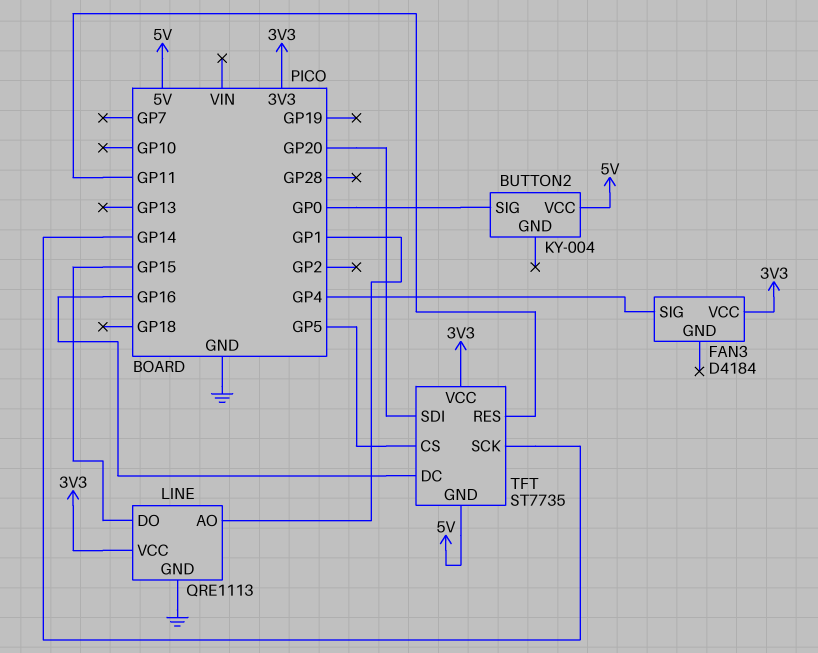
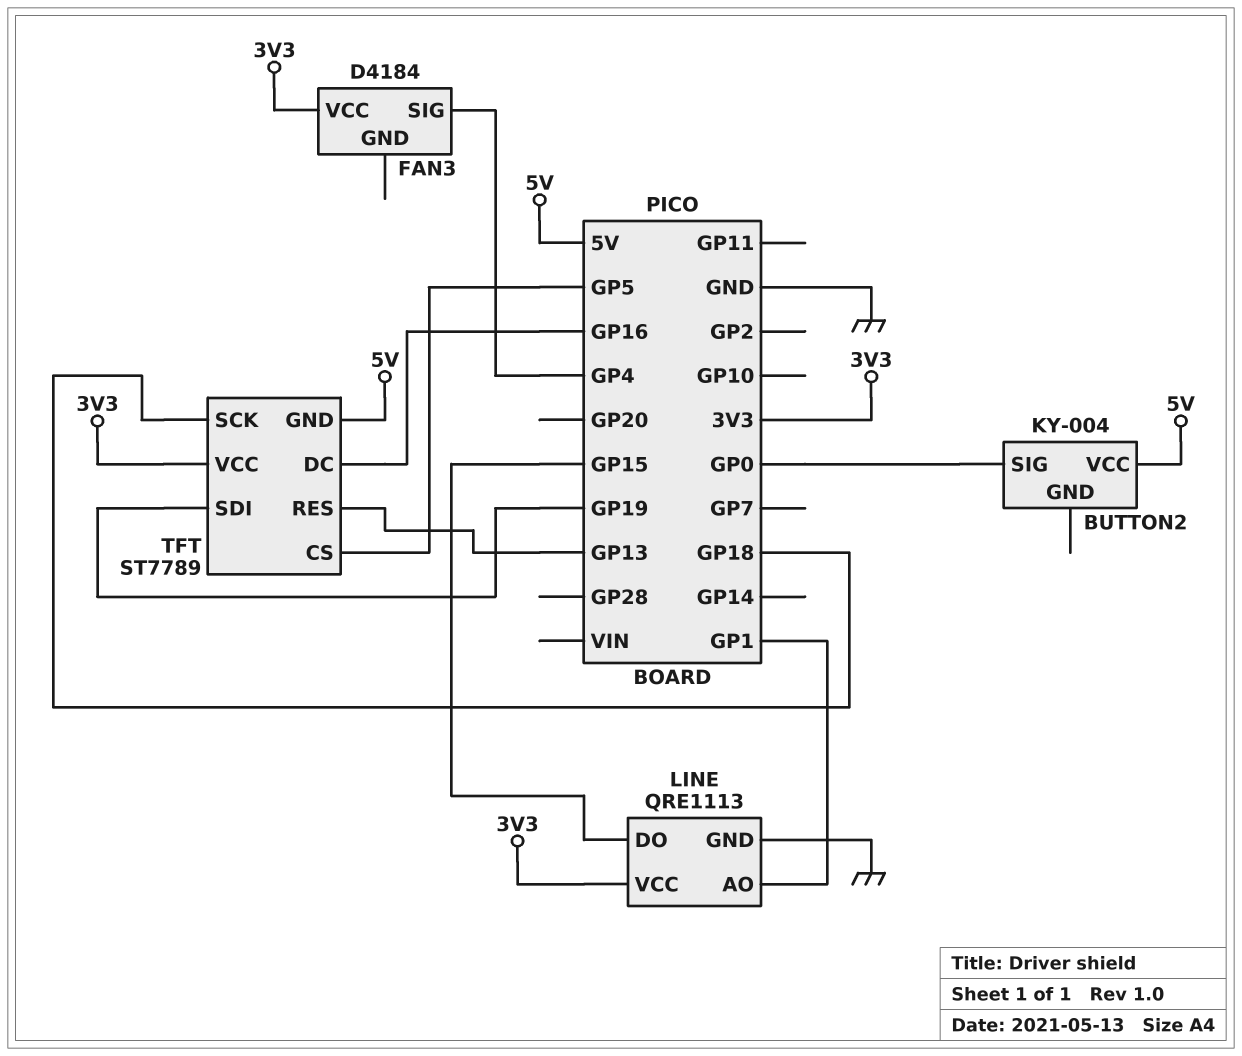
TFT: ST7735 -> ST7789
TFT pin RES: GP11 -> GP13
TFT pin SCK: GP14 -> GP18
TFT pin SDI: GP20 -> GP19

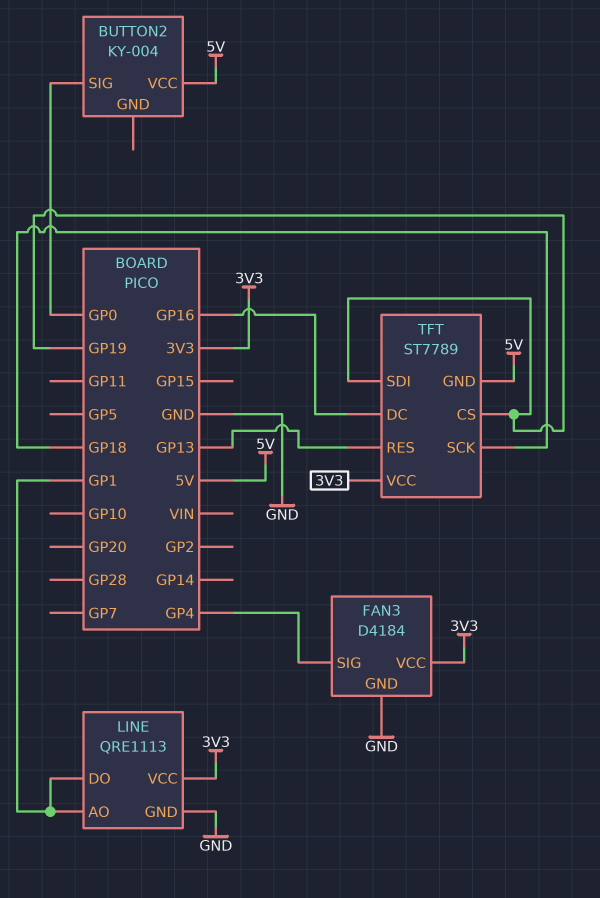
FAN3 pin GND: none -> GND
LINE pin DO: GP15 -> GP1
TFT pin CS: GP5 -> GP19

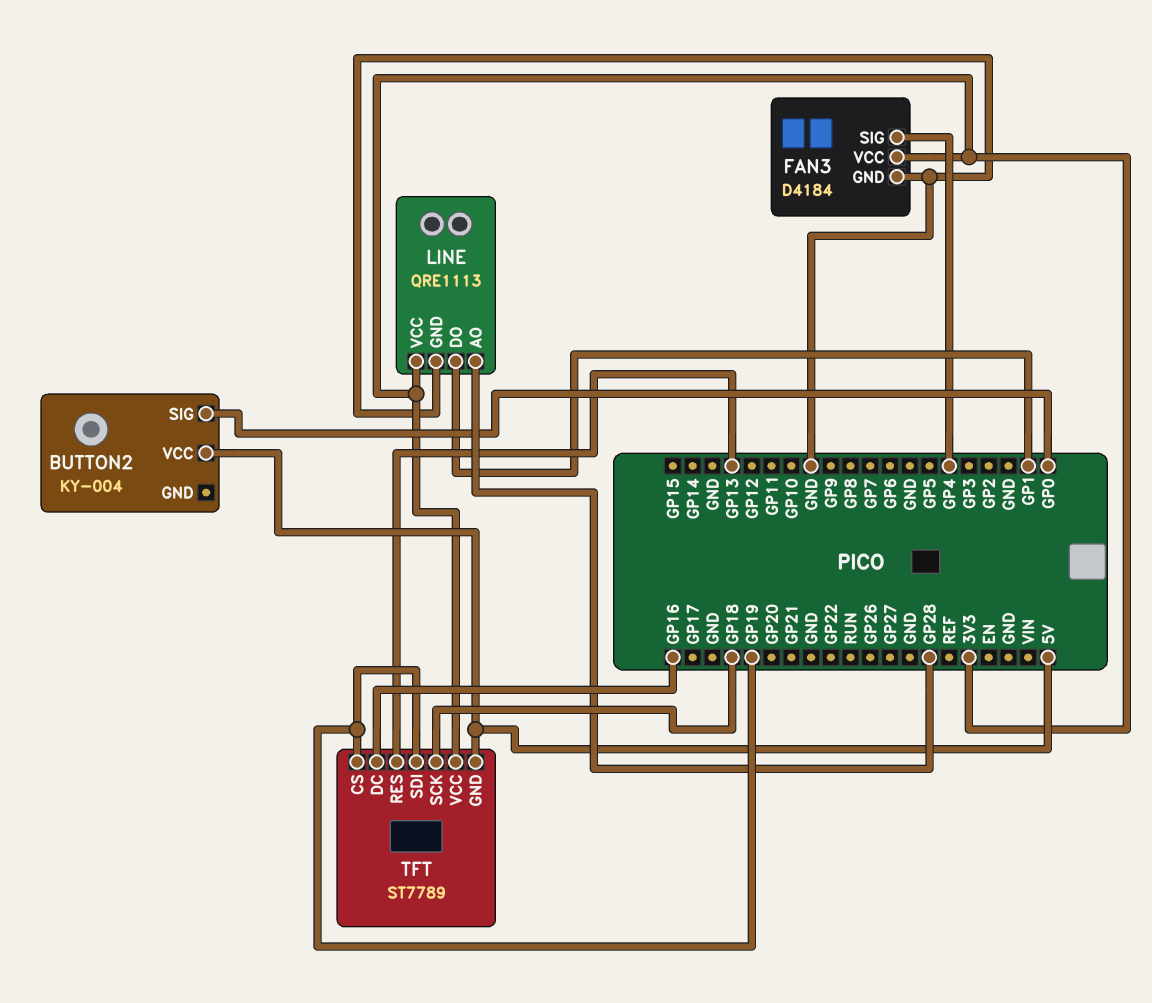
LINE pin AO: GP1 -> GP28

